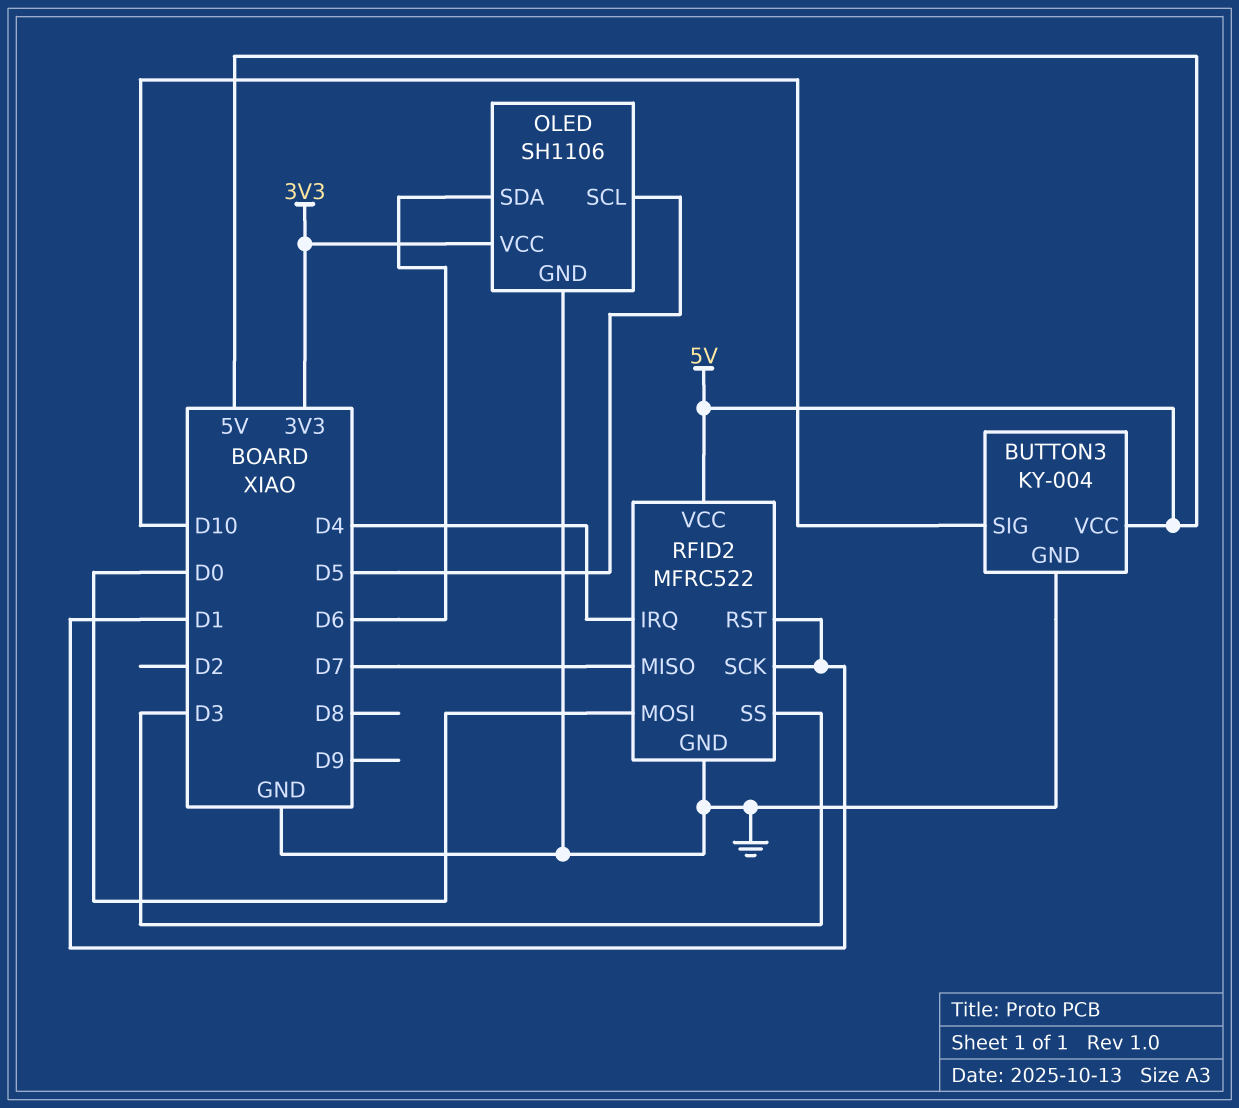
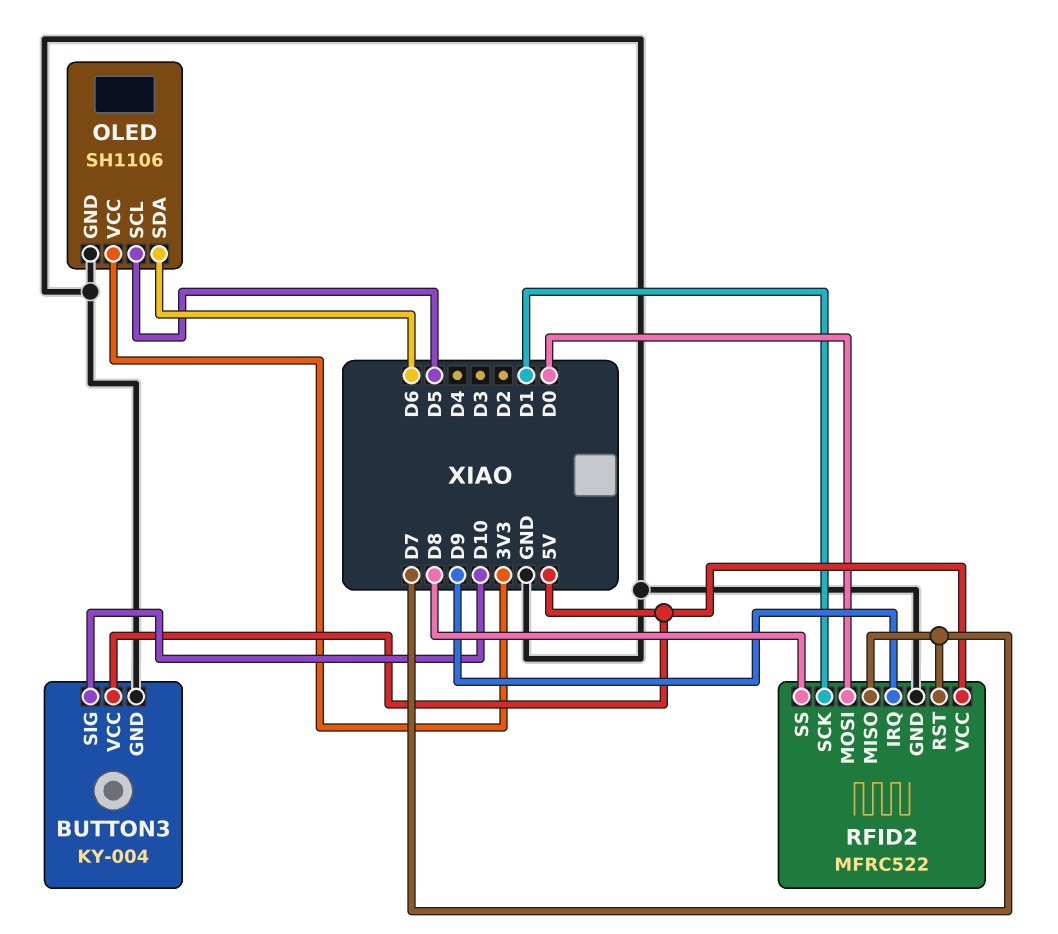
RFID2 pin IRQ: D4 -> D9
RFID2 pin RST: D1 -> D7
RFID2 pin SS: D3 -> D8

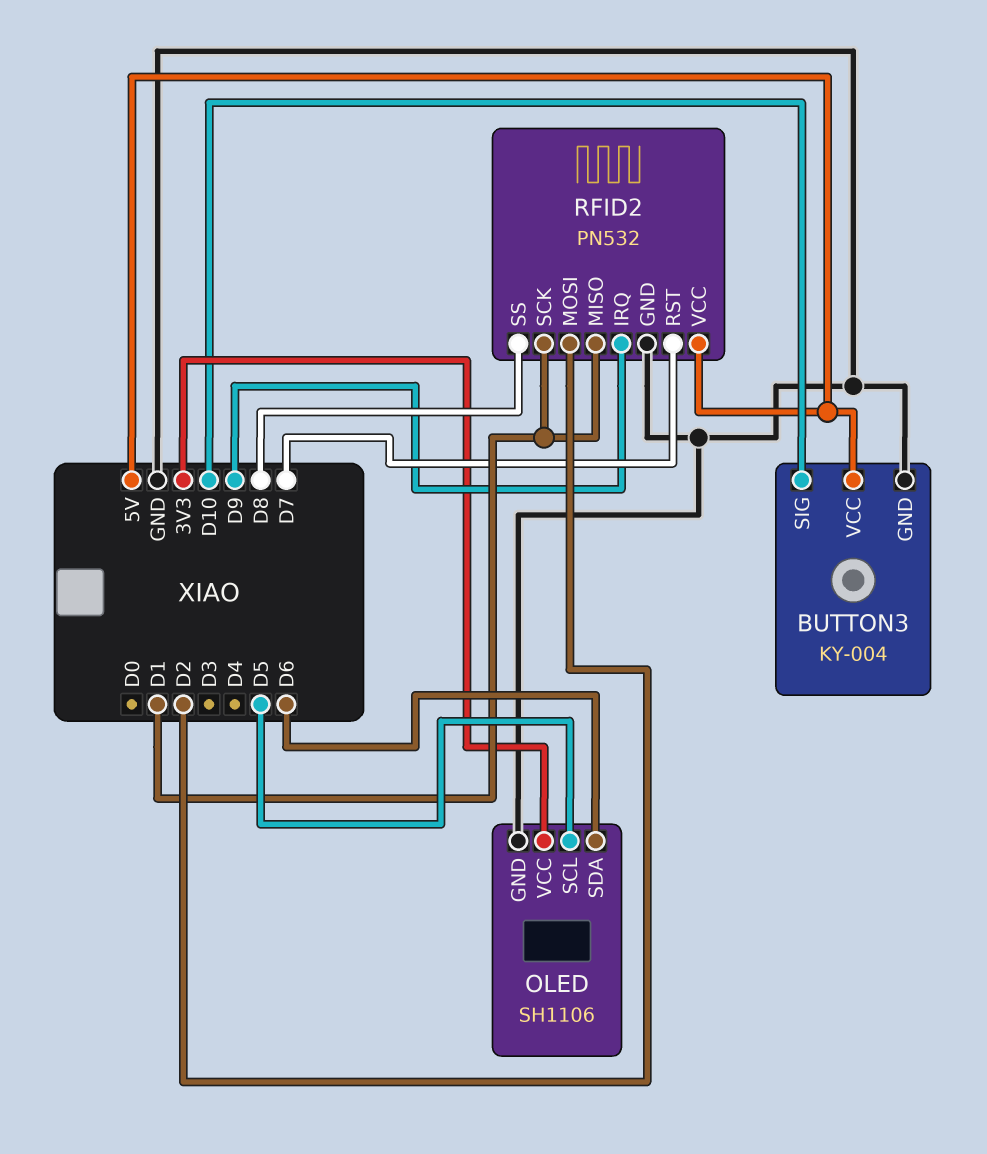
RFID2: MFRC522 -> PN532
RFID2 pin MISO: D7 -> D1
RFID2 pin MOSI: D0 -> D2

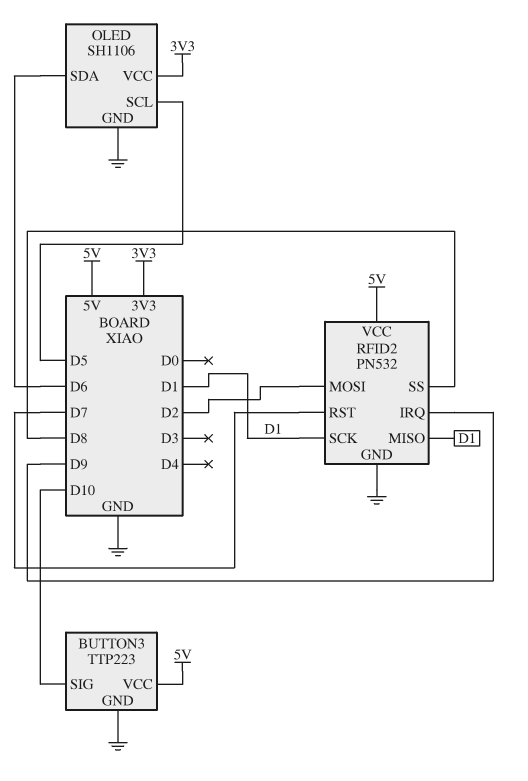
BUTTON3: KY-004 -> TTP223

